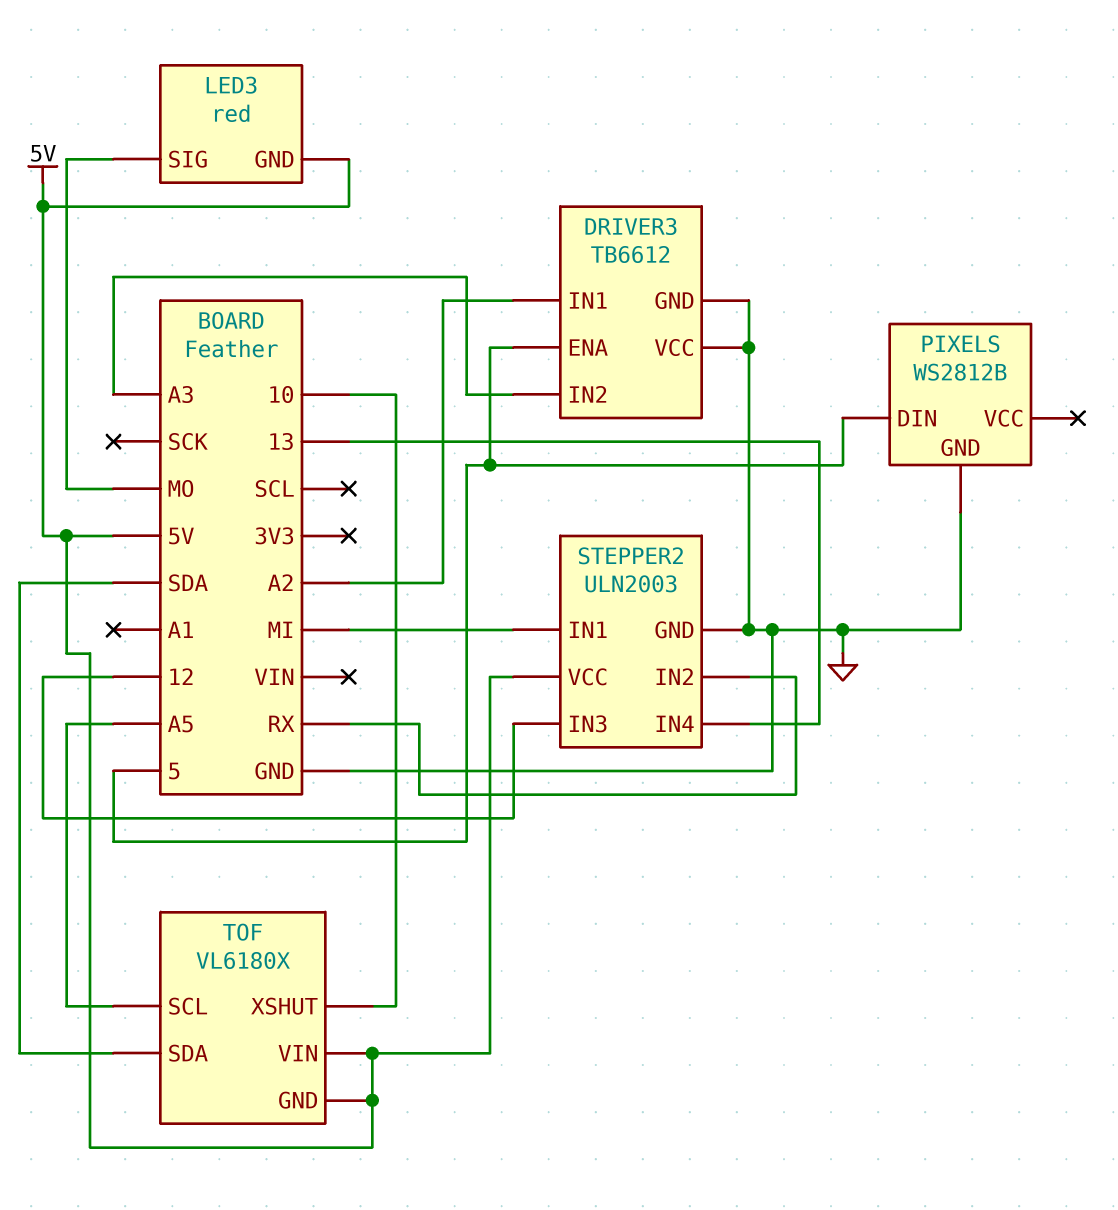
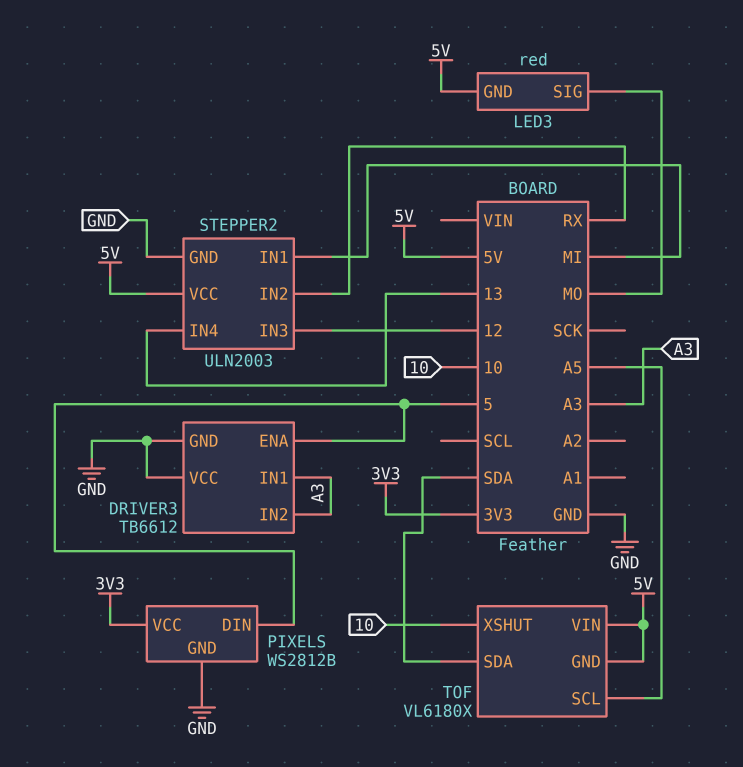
DRIVER3 pin IN1: A2 -> A3
PIXELS pin VCC: none -> 3V3

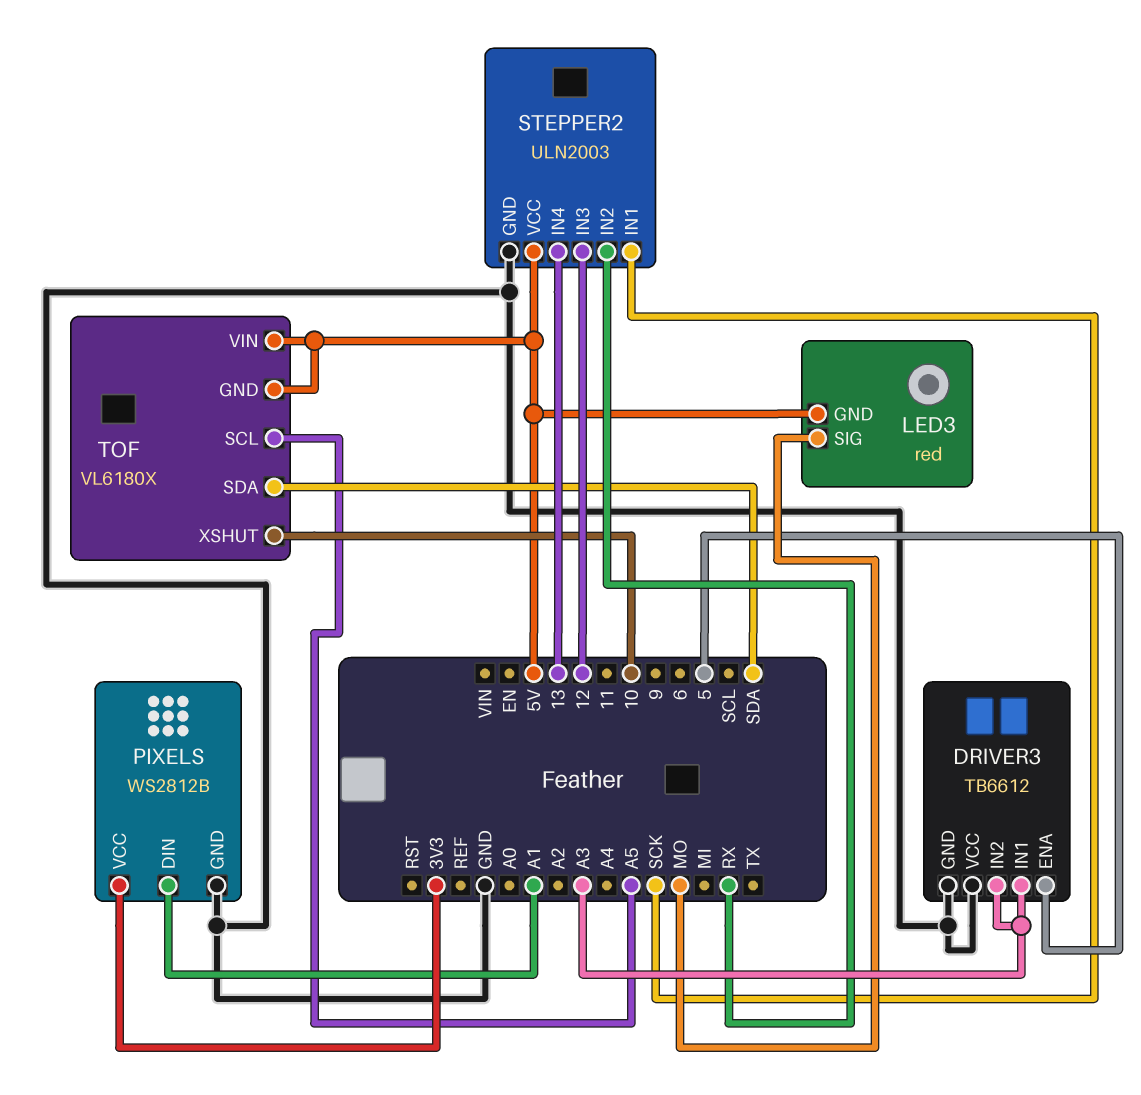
PIXELS pin DIN: 5 -> A1
STEPPER2 pin IN1: MI -> SCK

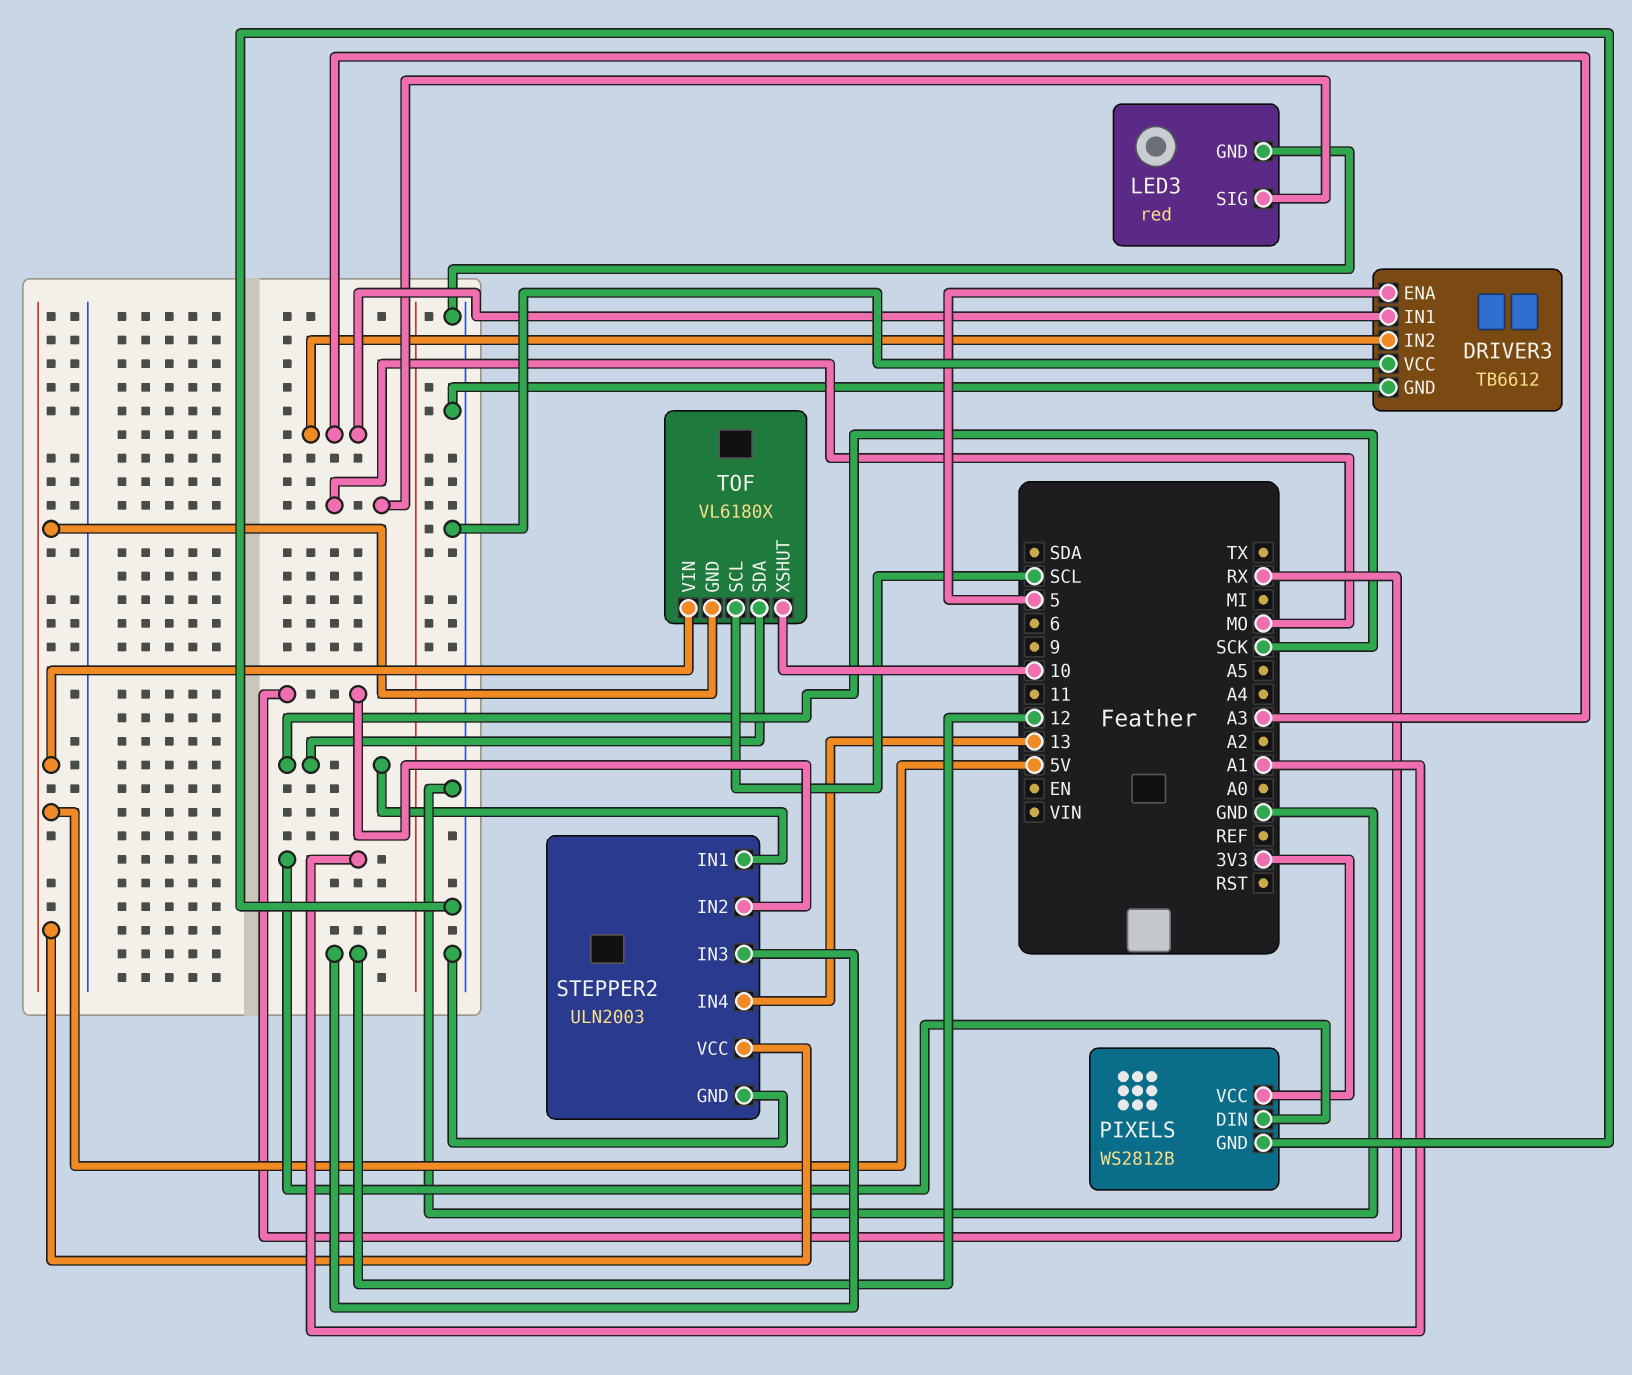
LED3 pin GND: 5V -> GND
TOF pin SCL: A5 -> SCL
TOF pin SDA: SDA -> SCK

